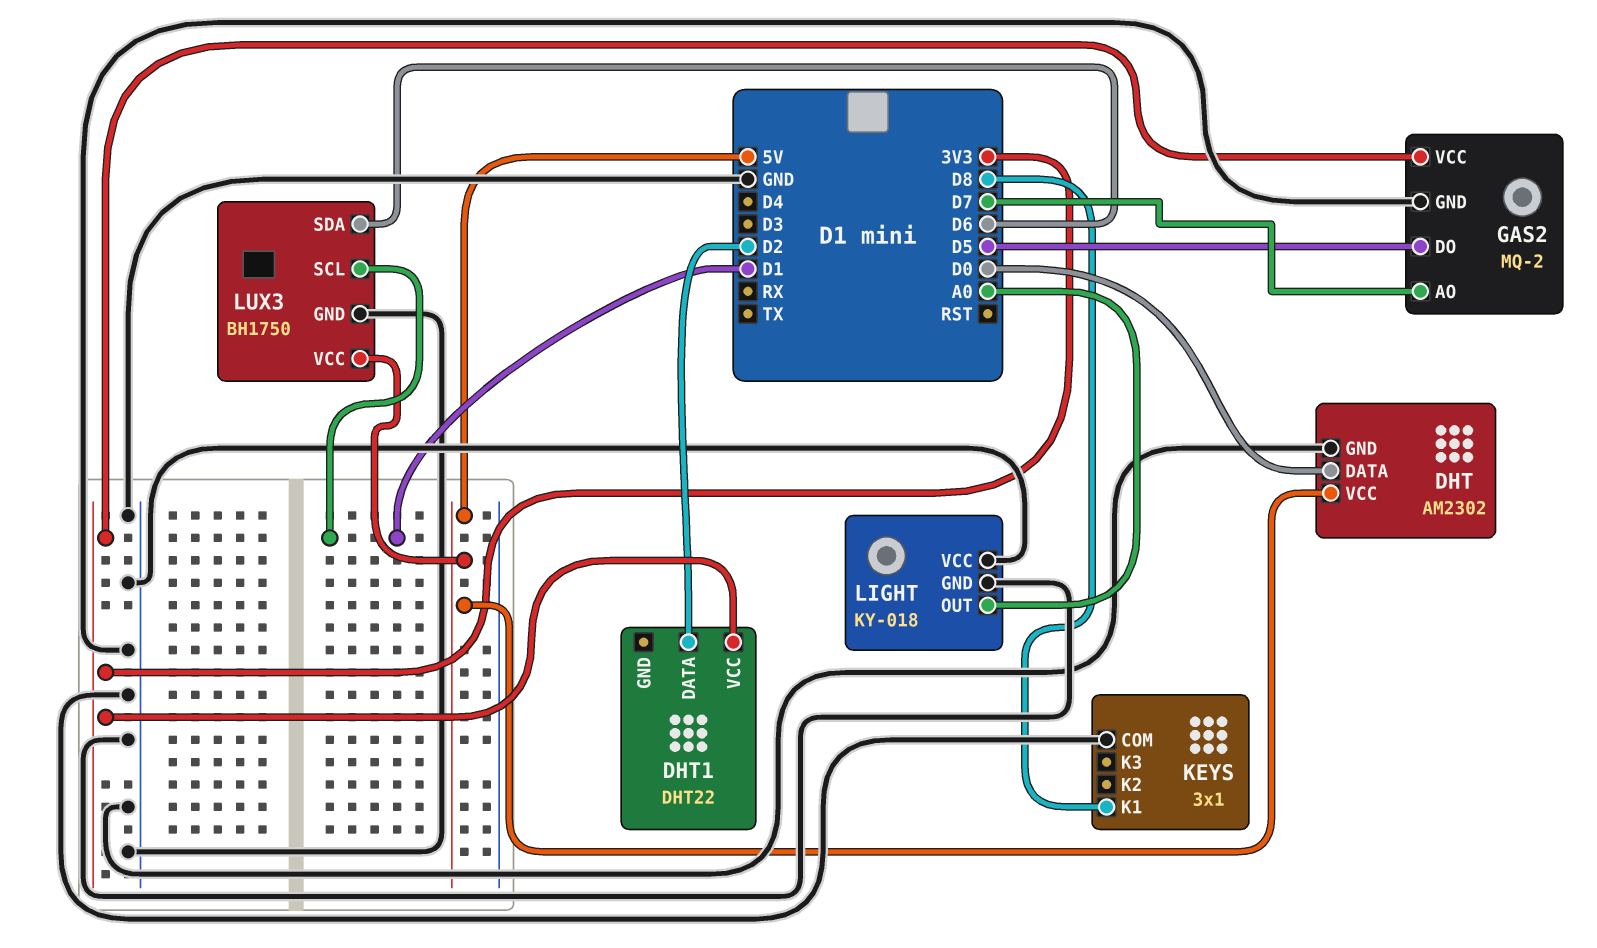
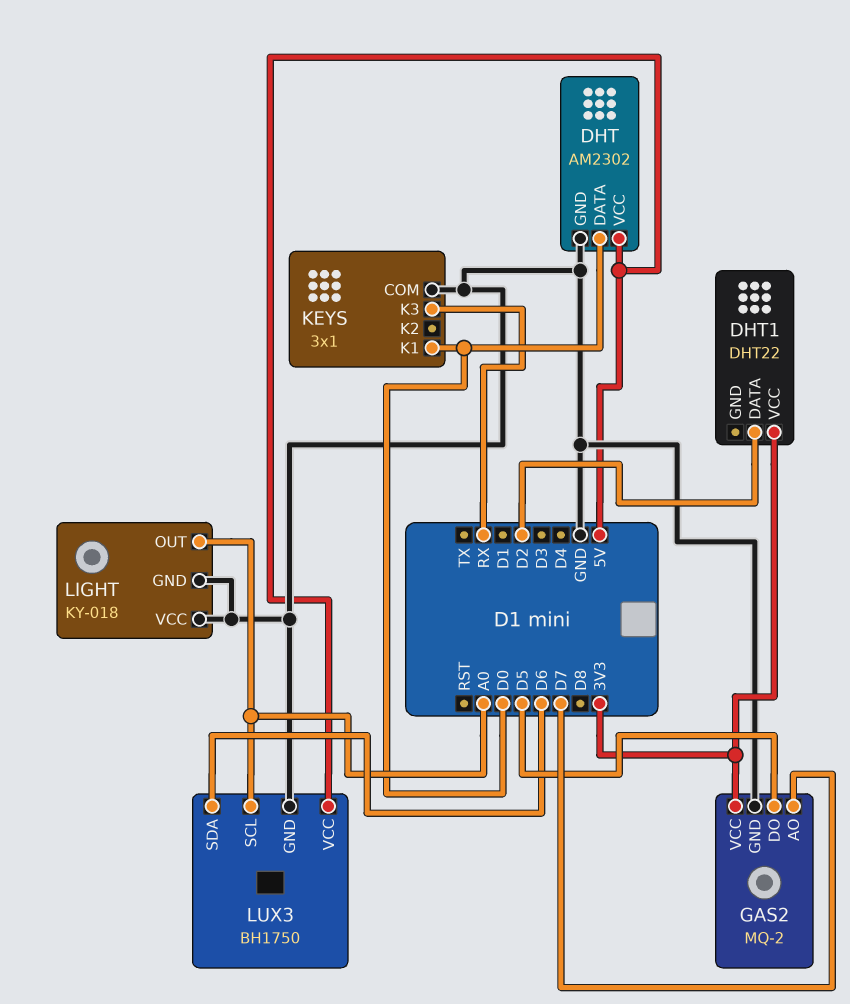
KEYS pin K1: D8 -> D0
KEYS pin K3: none -> RX
LUX3 pin SCL: D1 -> A0

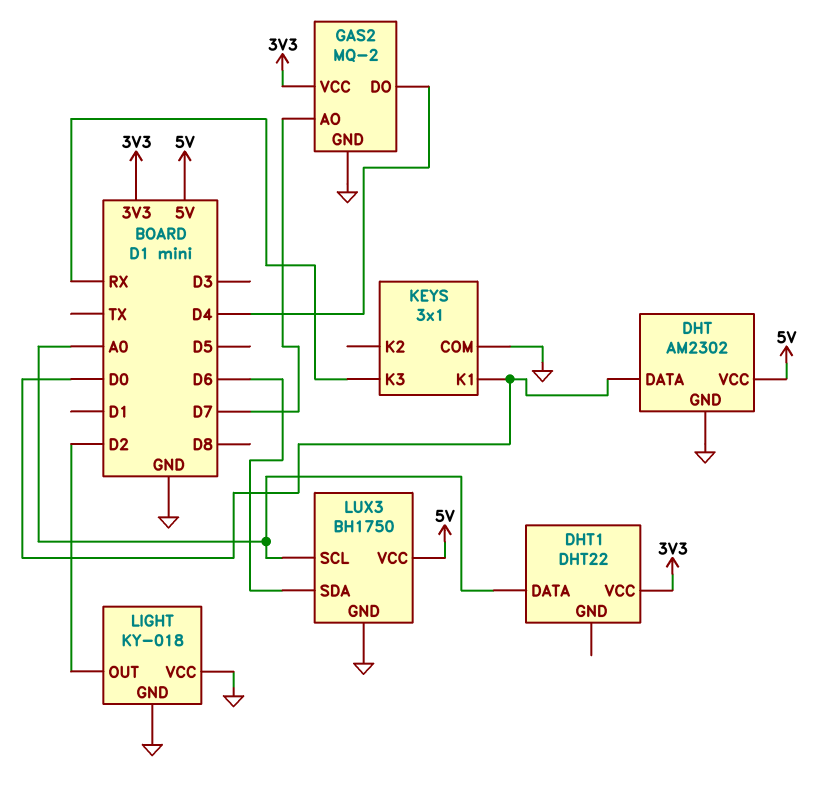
DHT1 pin DATA: D2 -> A0
GAS2 pin DO: D5 -> D4
LIGHT pin OUT: A0 -> D2

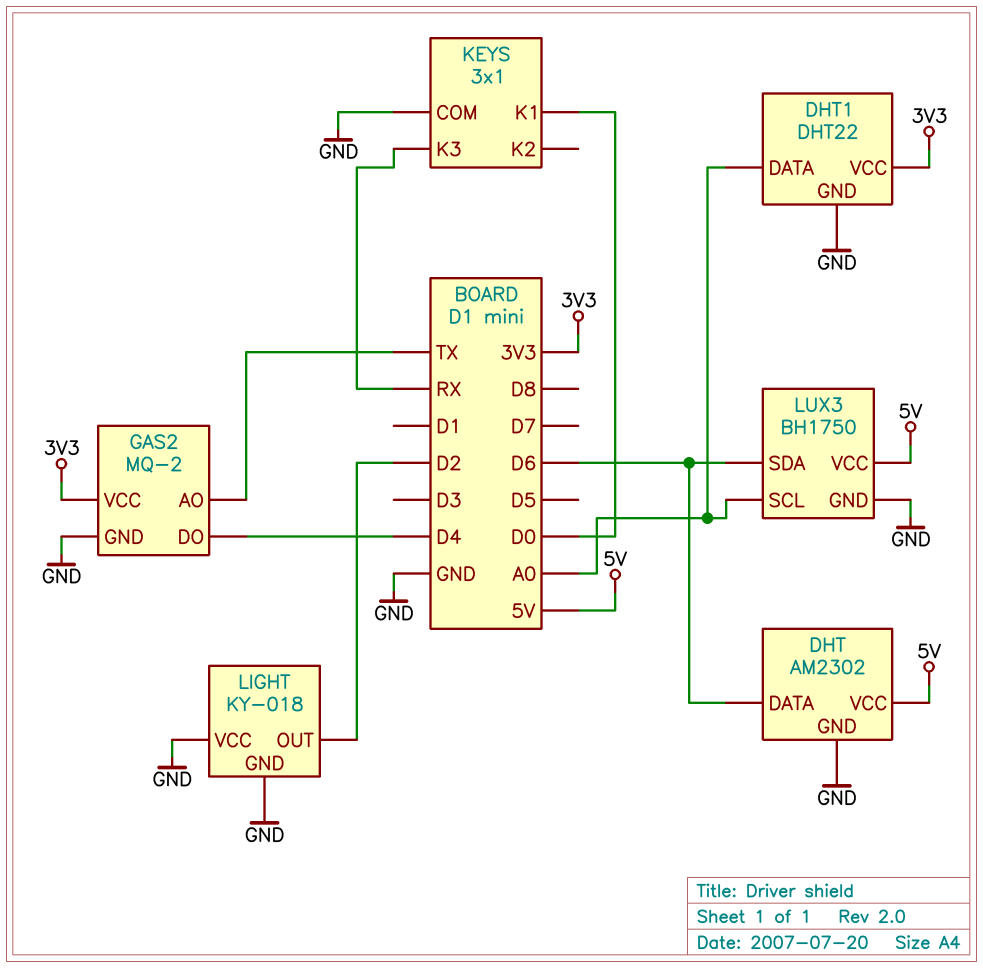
DHT pin DATA: D0 -> D6
DHT1 pin GND: none -> GND
GAS2 pin AO: D7 -> TX

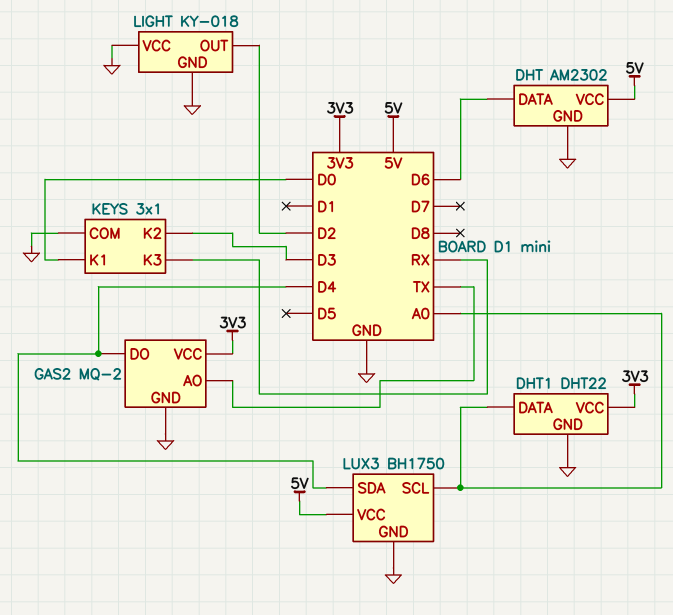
KEYS pin K2: none -> D3
LUX3 pin SDA: D6 -> D4

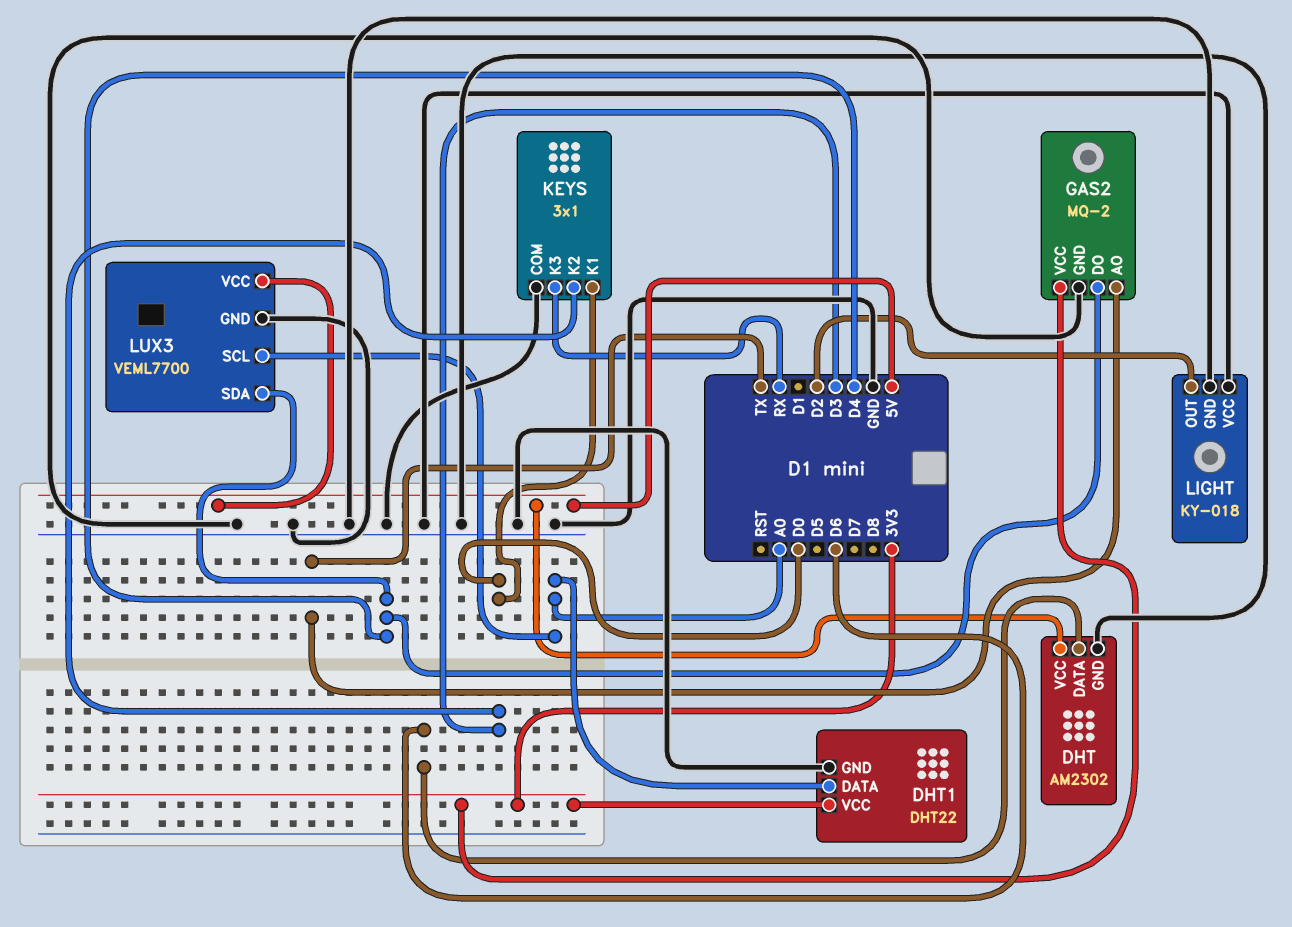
LUX3: BH1750 -> VEML7700

